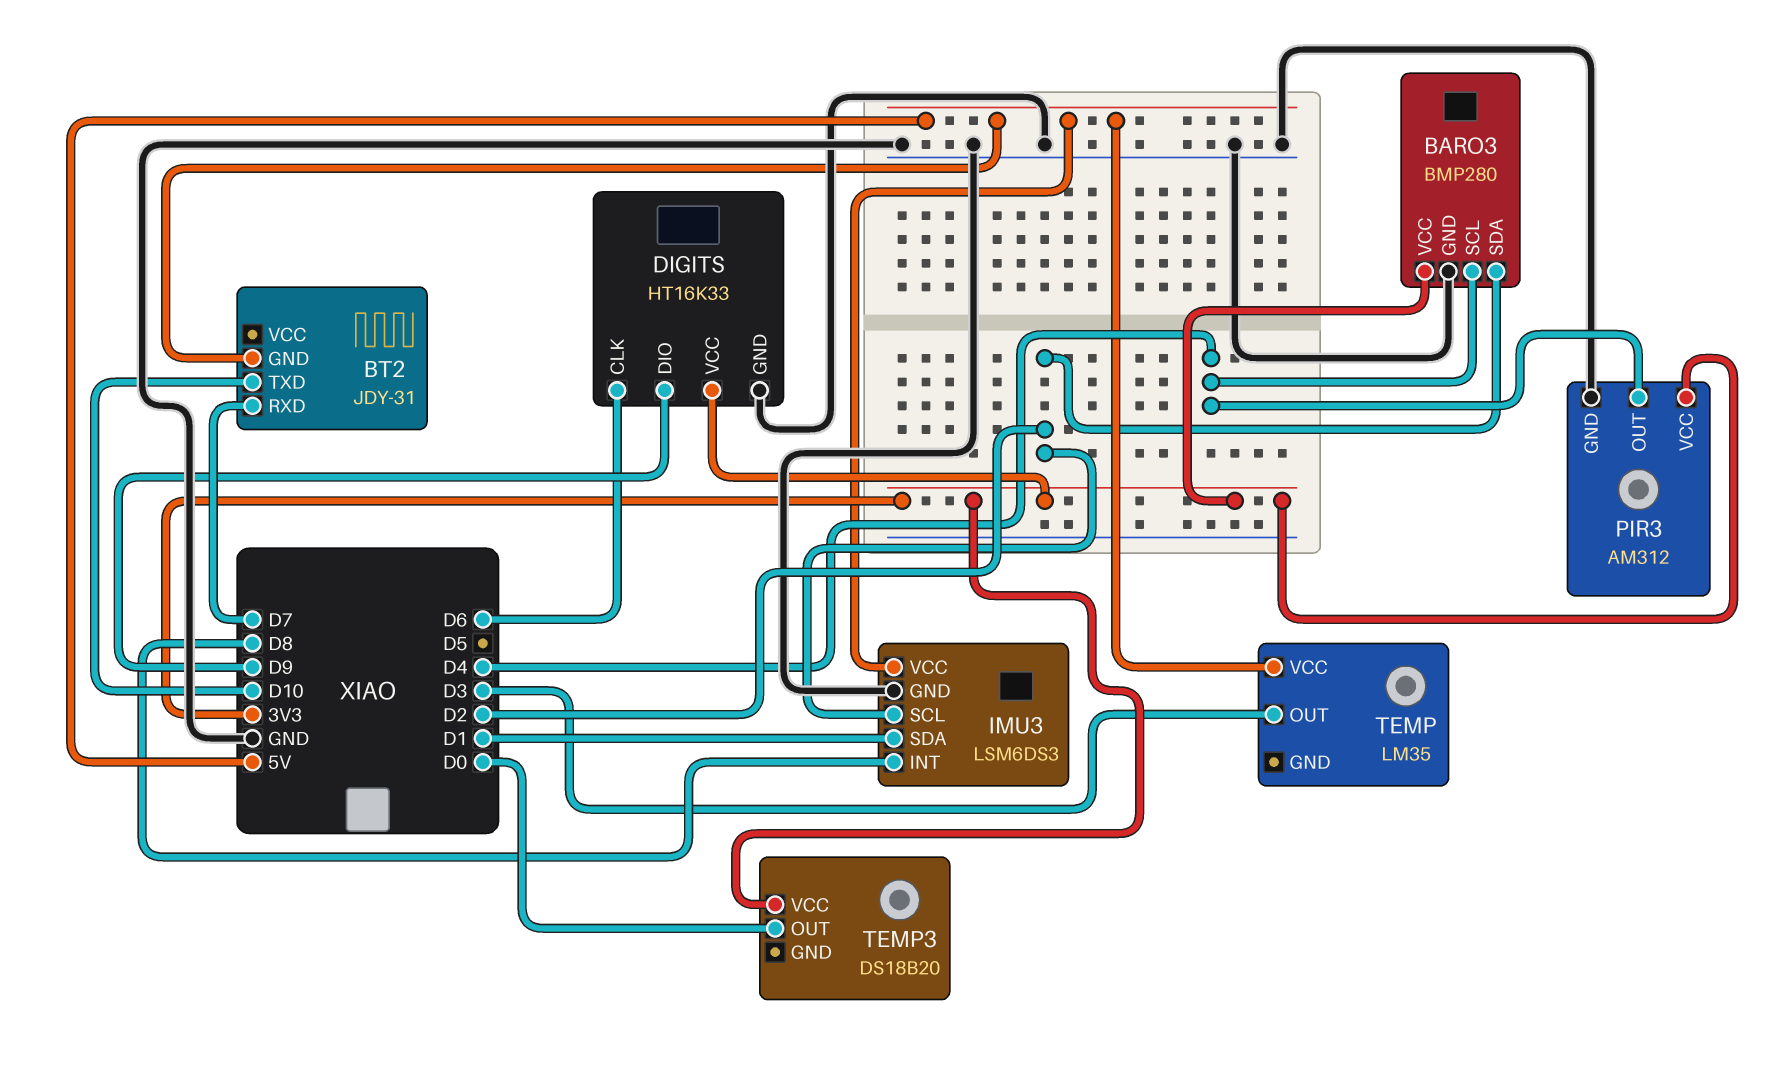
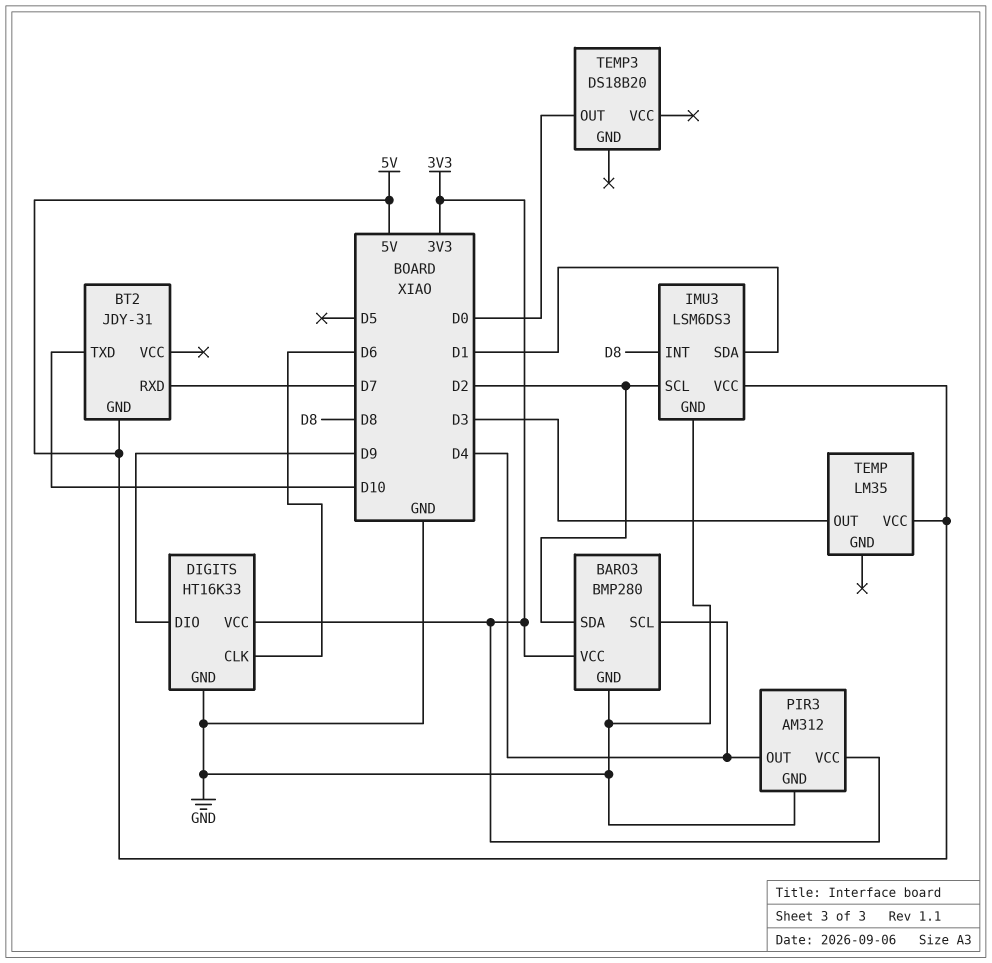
TEMP3 pin VCC: 3V3 -> none

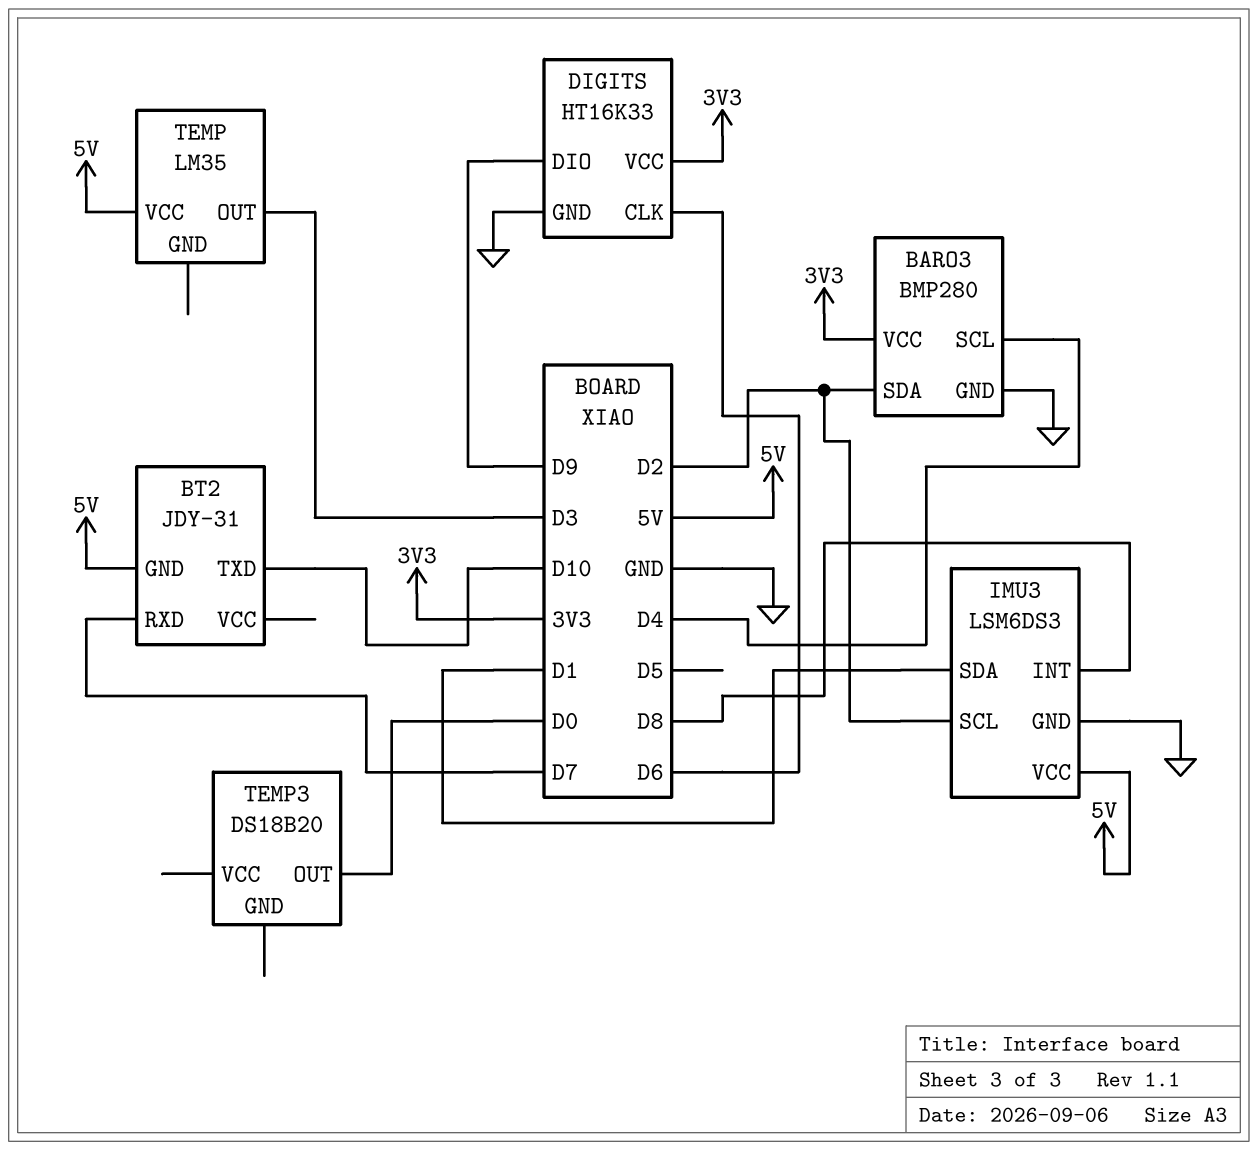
PIR3: AM312 -> none
PIR3 pin GND: GND -> none
PIR3 pin OUT: D4 -> none
PIR3 pin VCC: 3V3 -> none

